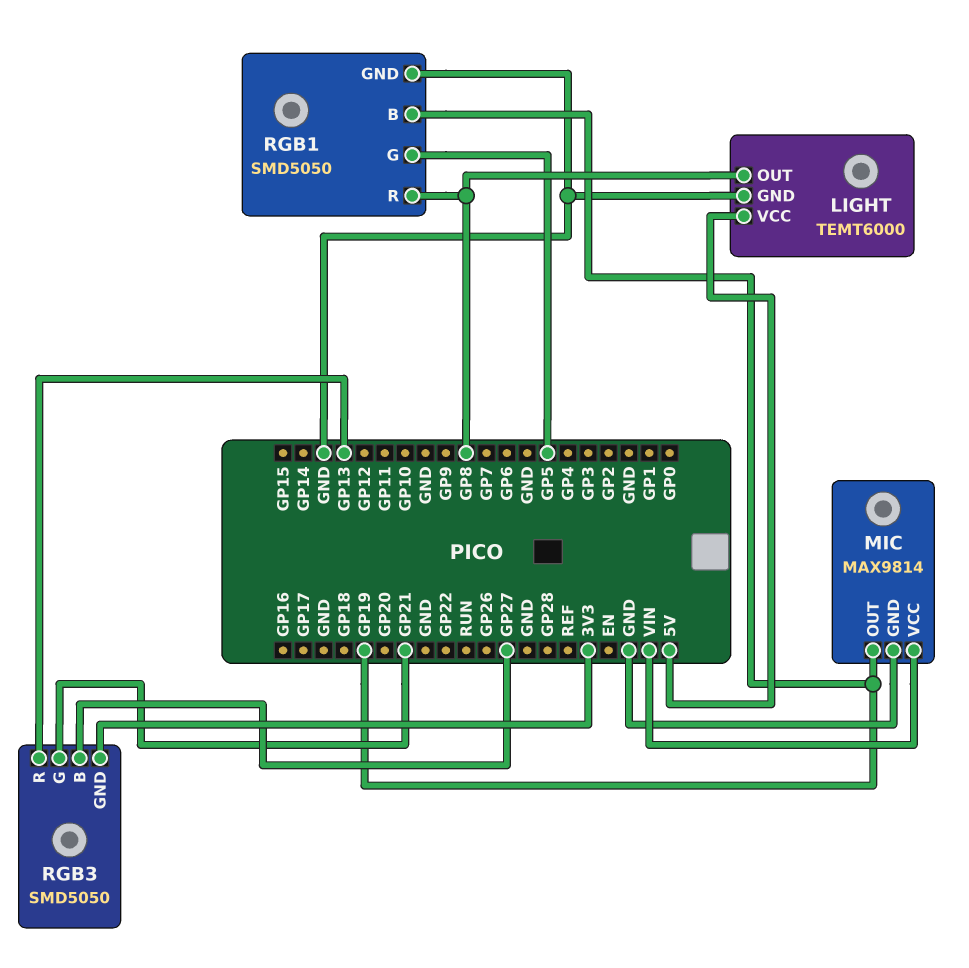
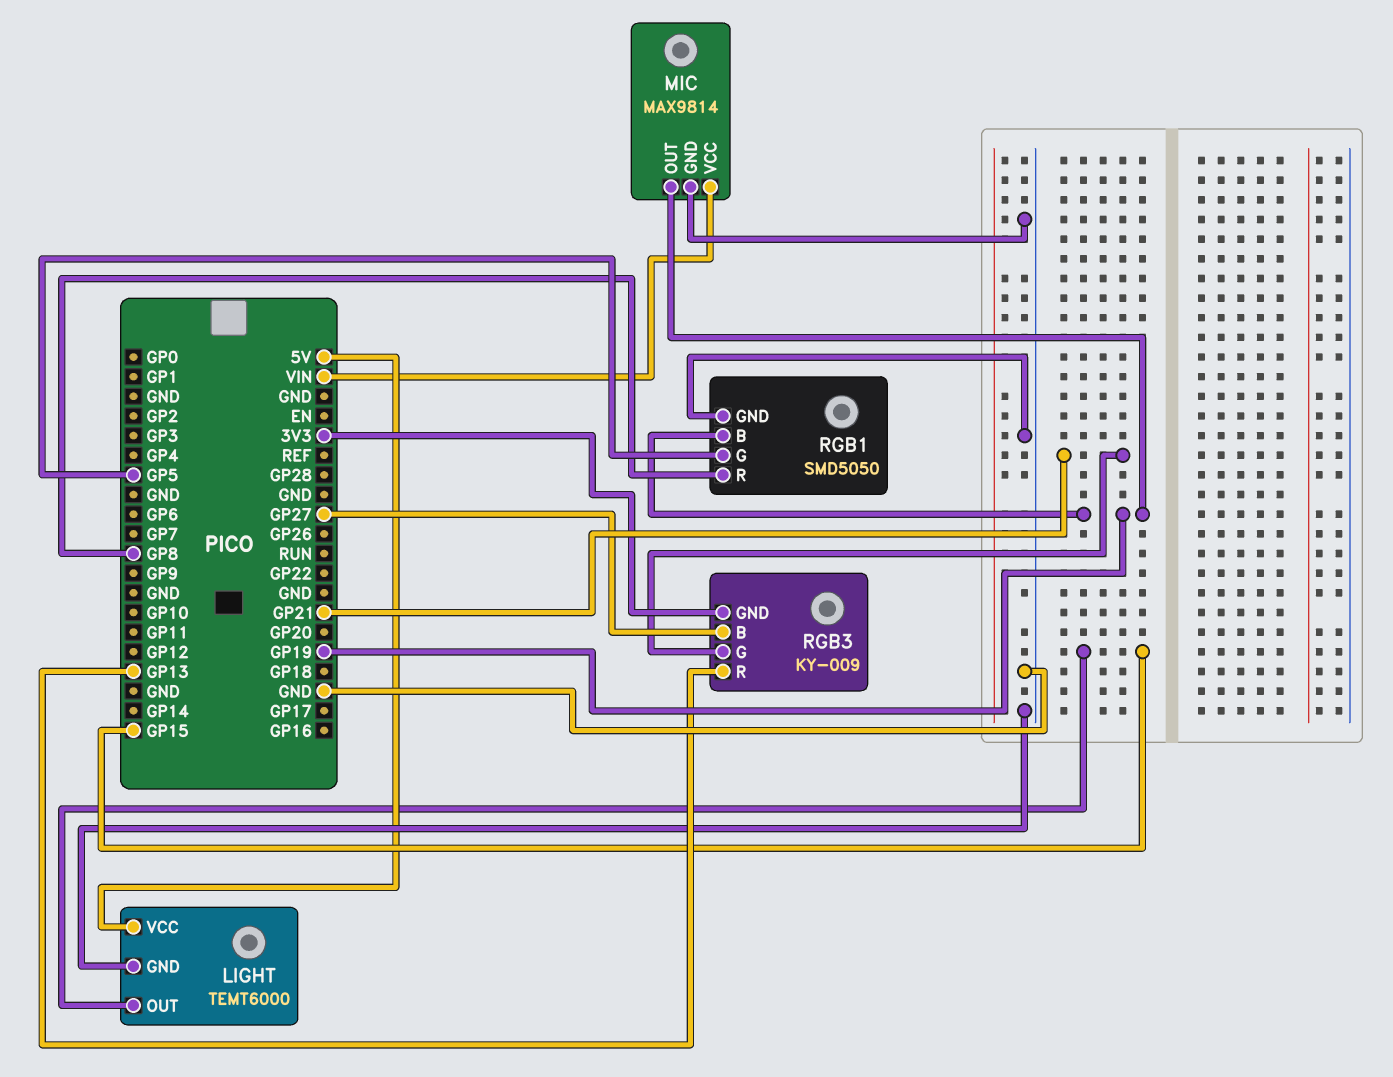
LIGHT pin OUT: GP8 -> GP15
RGB3: SMD5050 -> KY-009

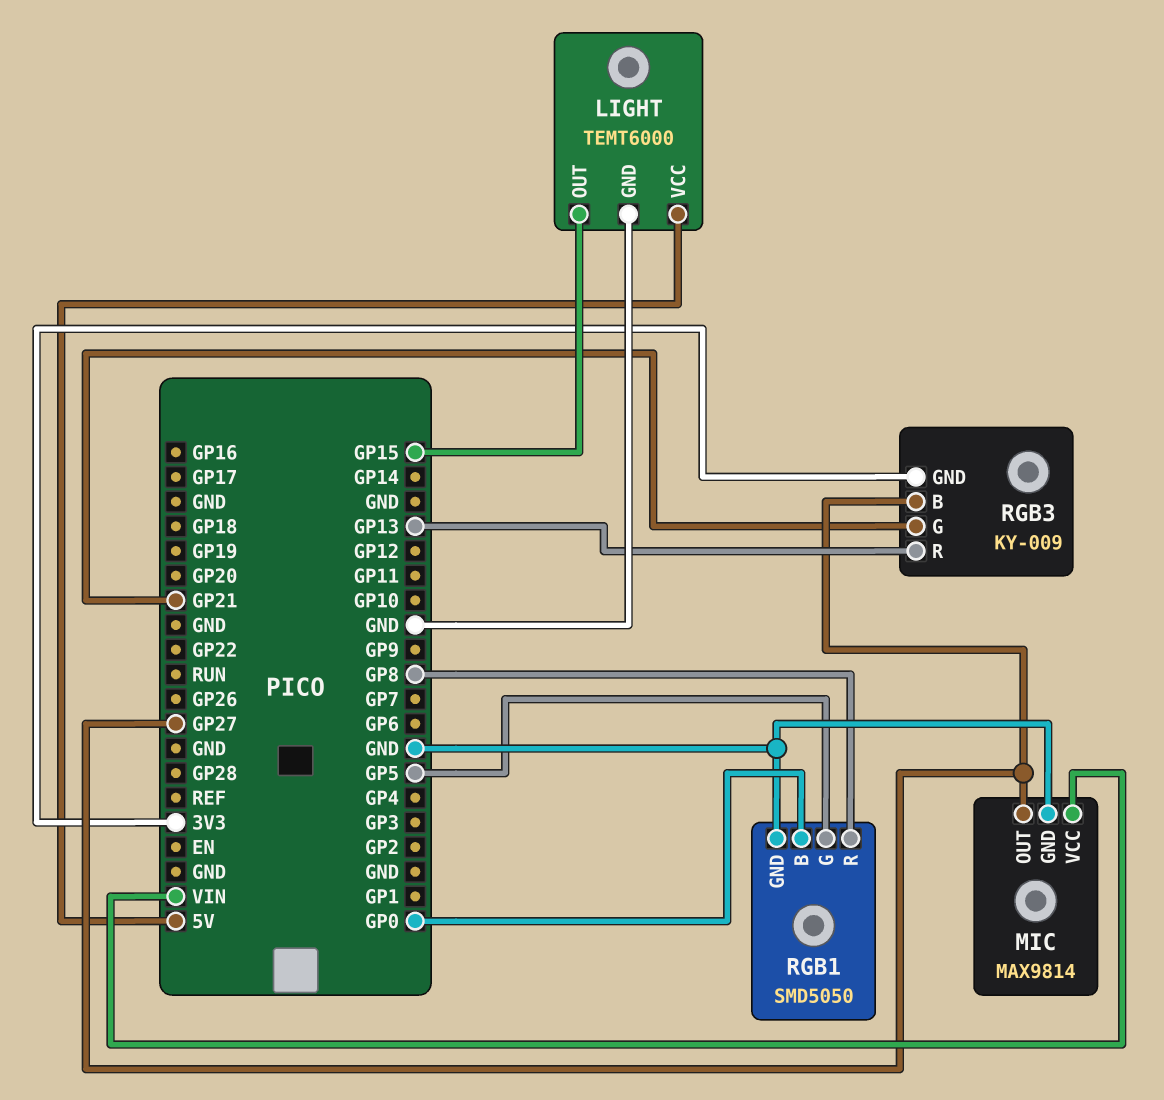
MIC pin OUT: GP19 -> GP27
RGB1 pin B: GP19 -> GP0

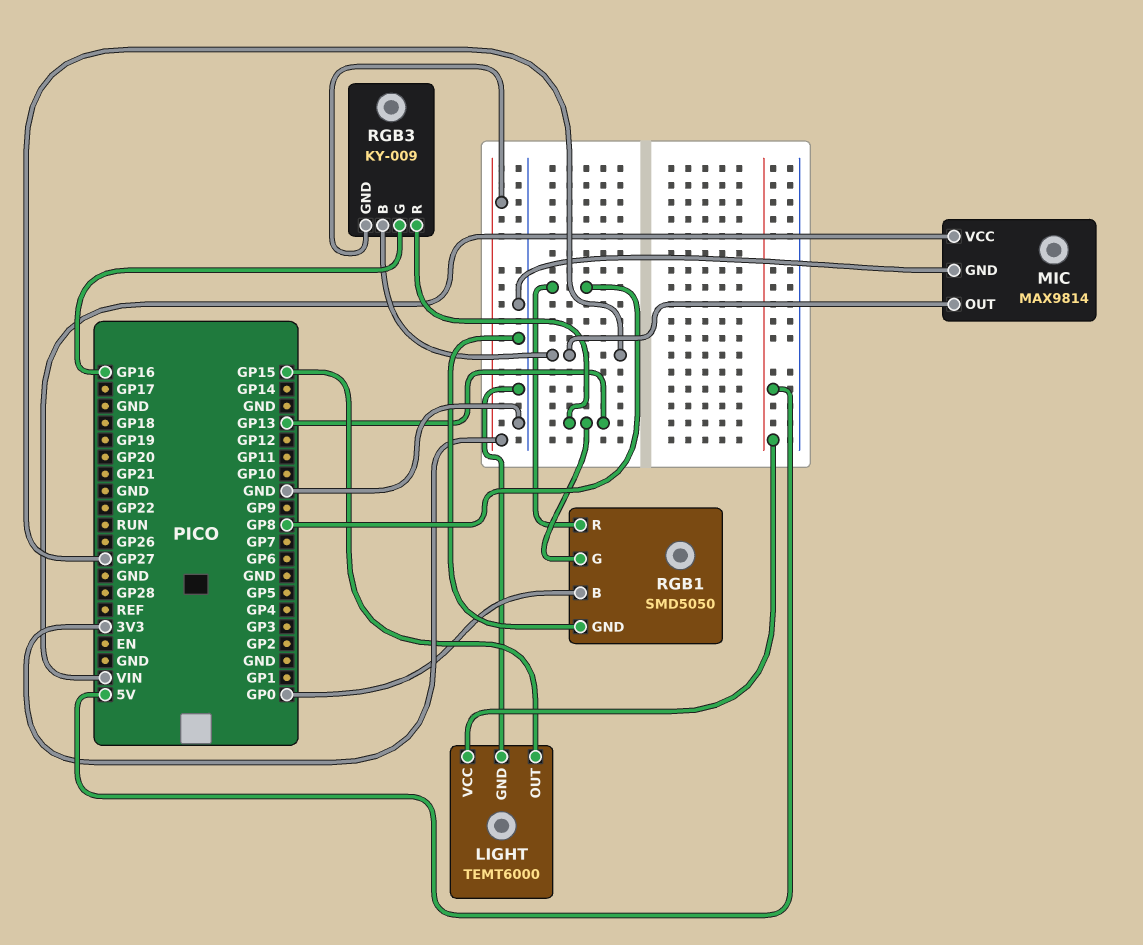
RGB1 pin G: GP5 -> GP13
RGB3 pin G: GP21 -> GP16

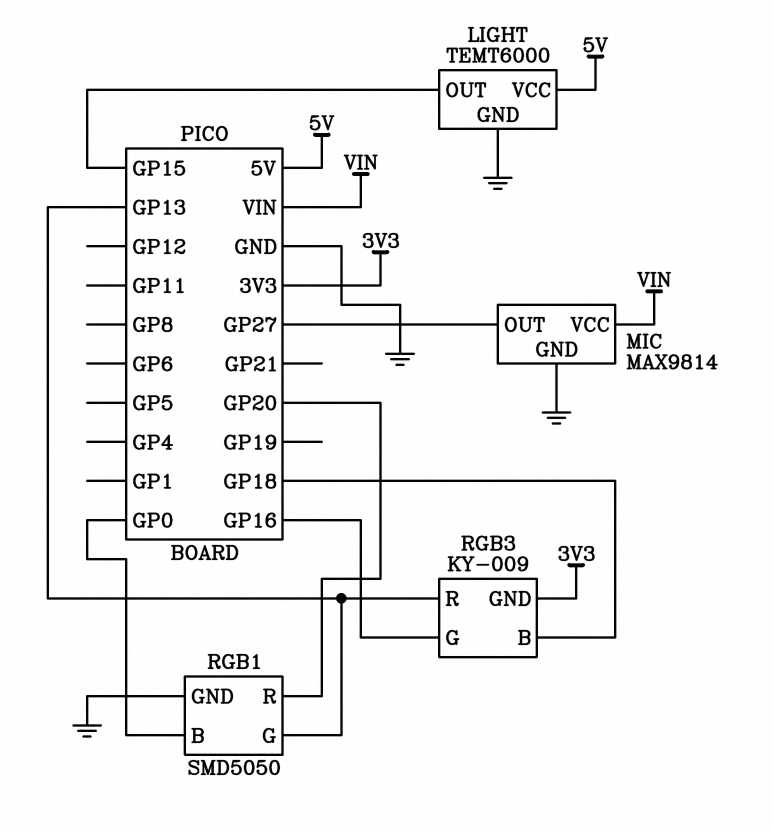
RGB1 pin R: GP8 -> GP20
RGB3 pin B: GP27 -> GP18

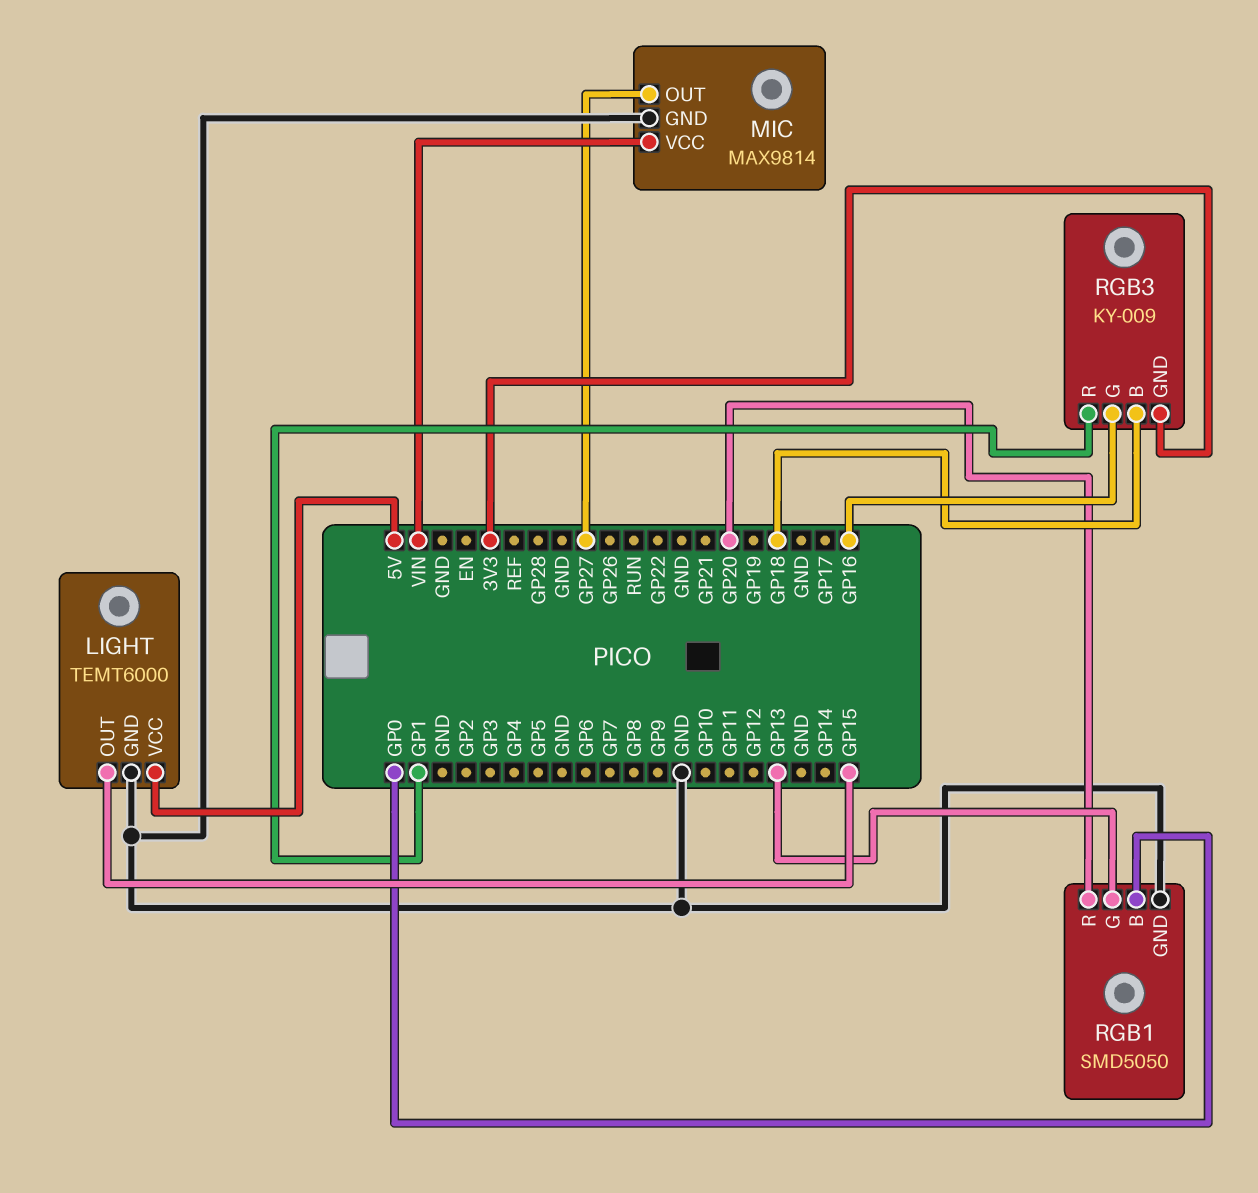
RGB3 pin R: GP13 -> GP1

